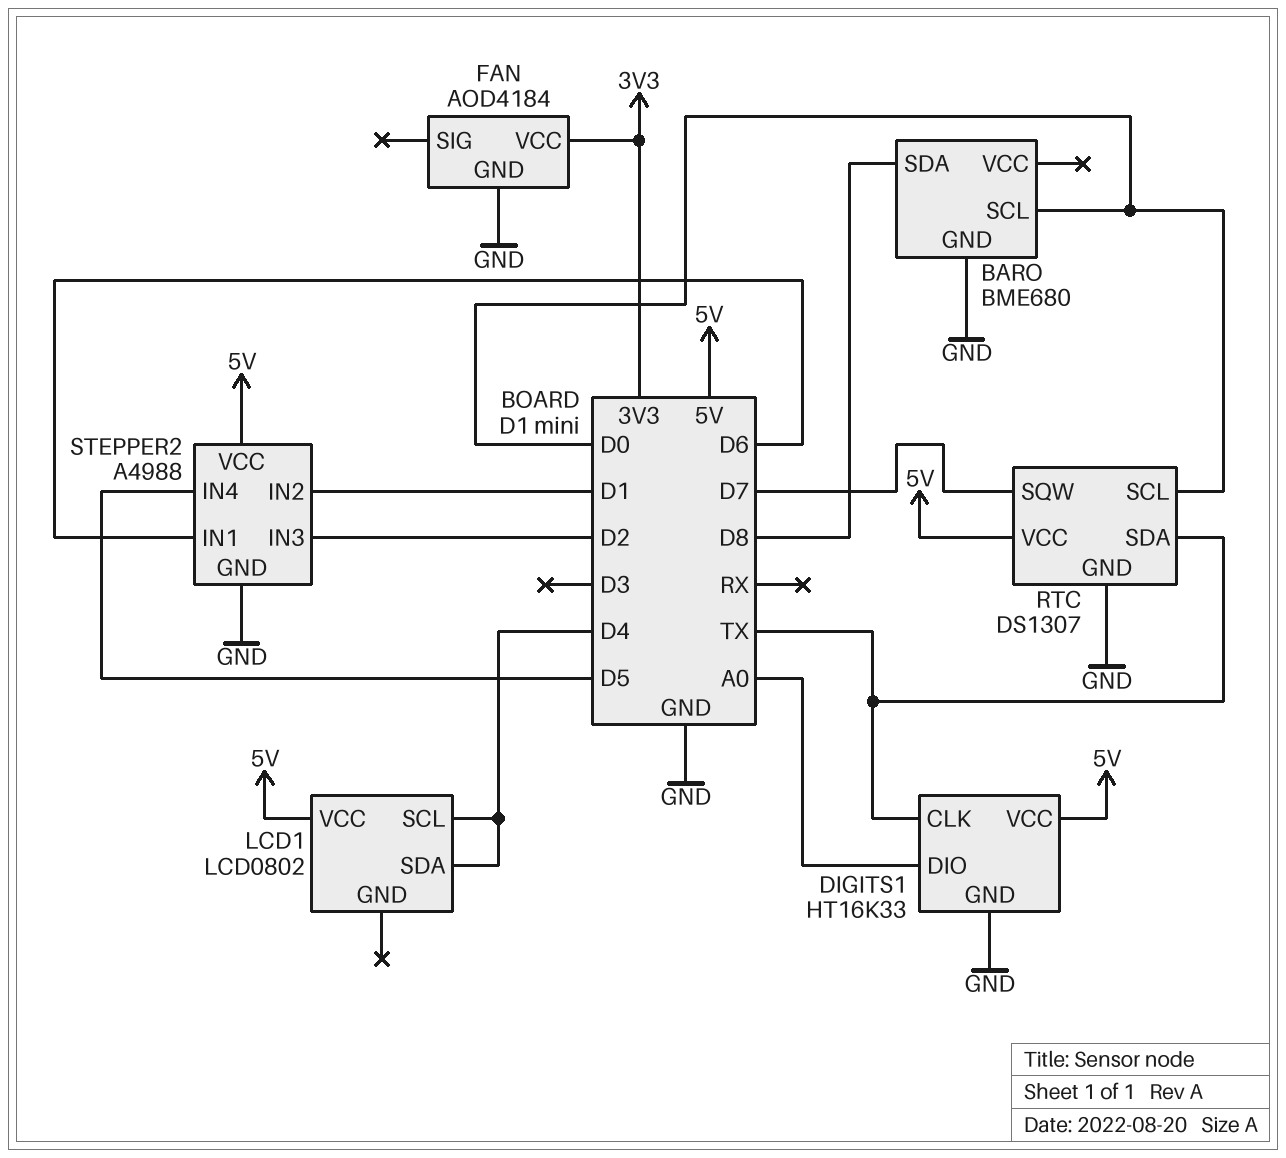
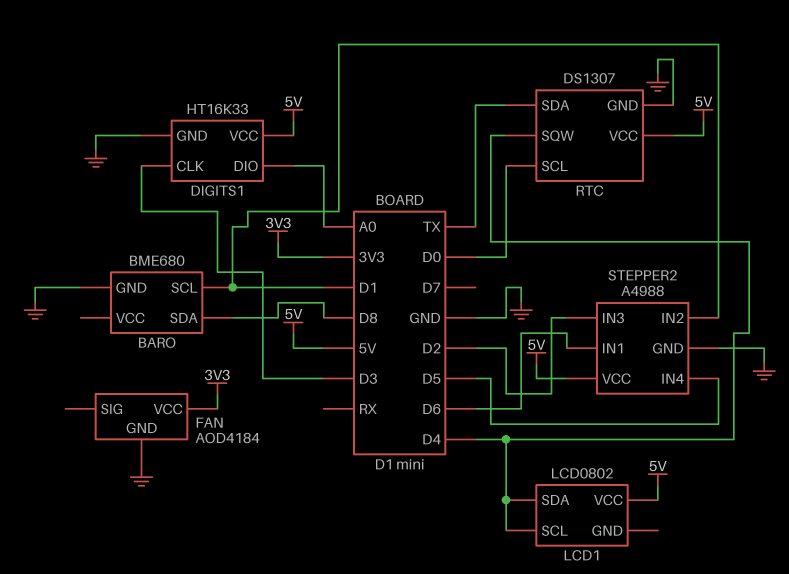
BARO pin SCL: D0 -> D1
DIGITS1 pin CLK: TX -> D3
RTC pin SQW: D7 -> D4

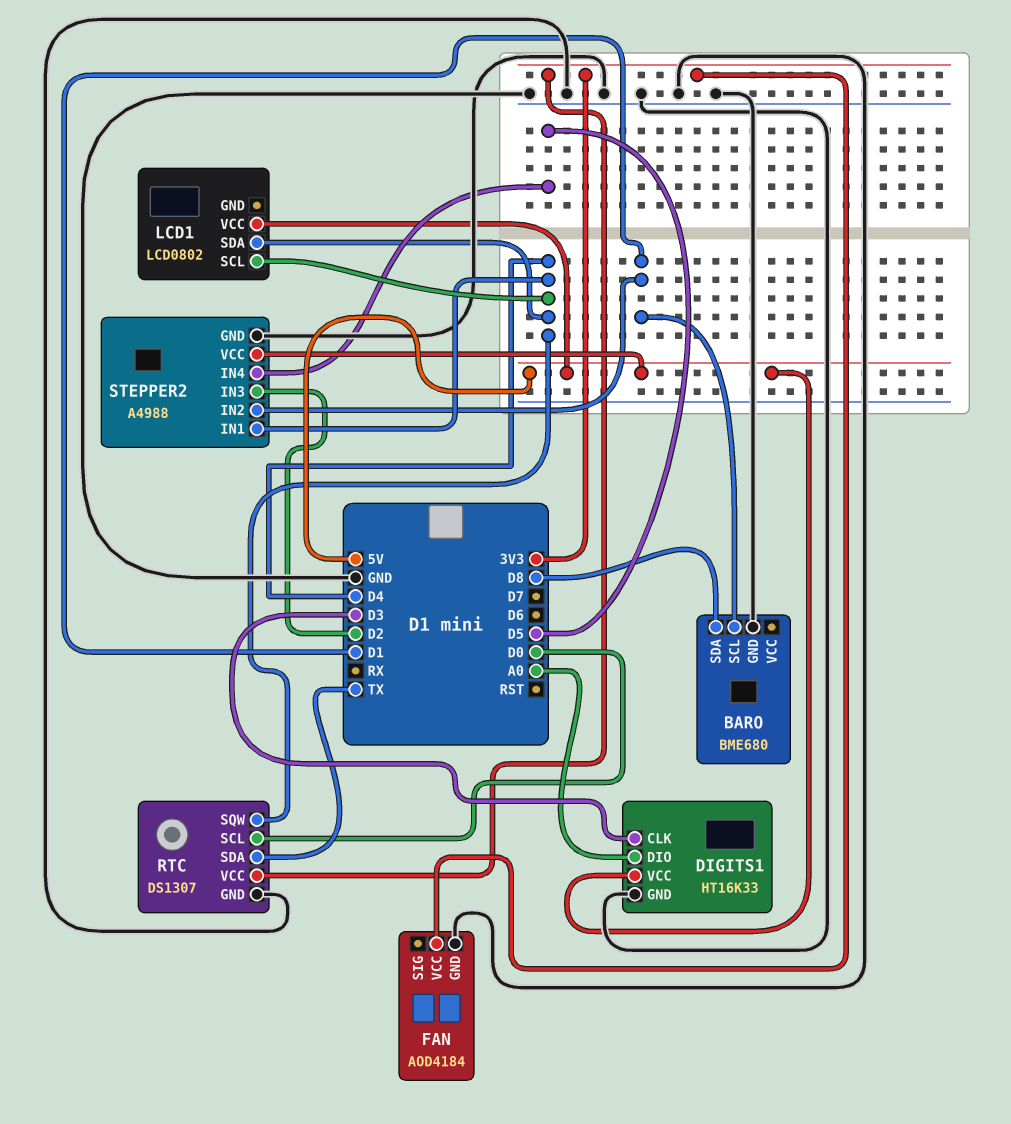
RTC pin VCC: 5V -> 3V3
STEPPER2 pin IN1: D6 -> D4

